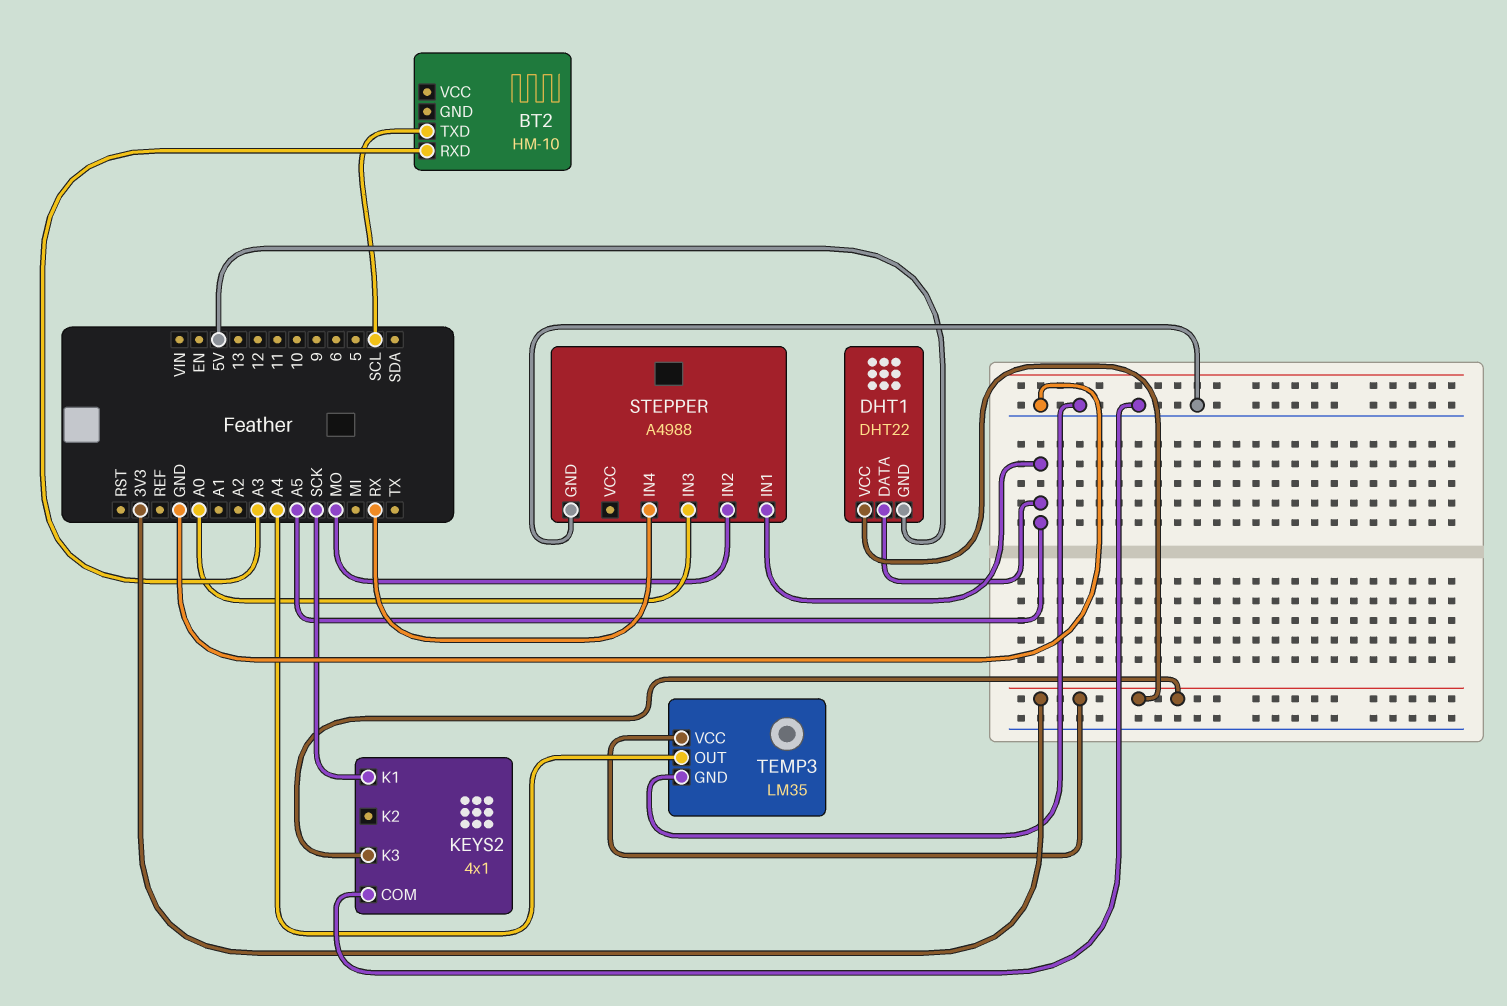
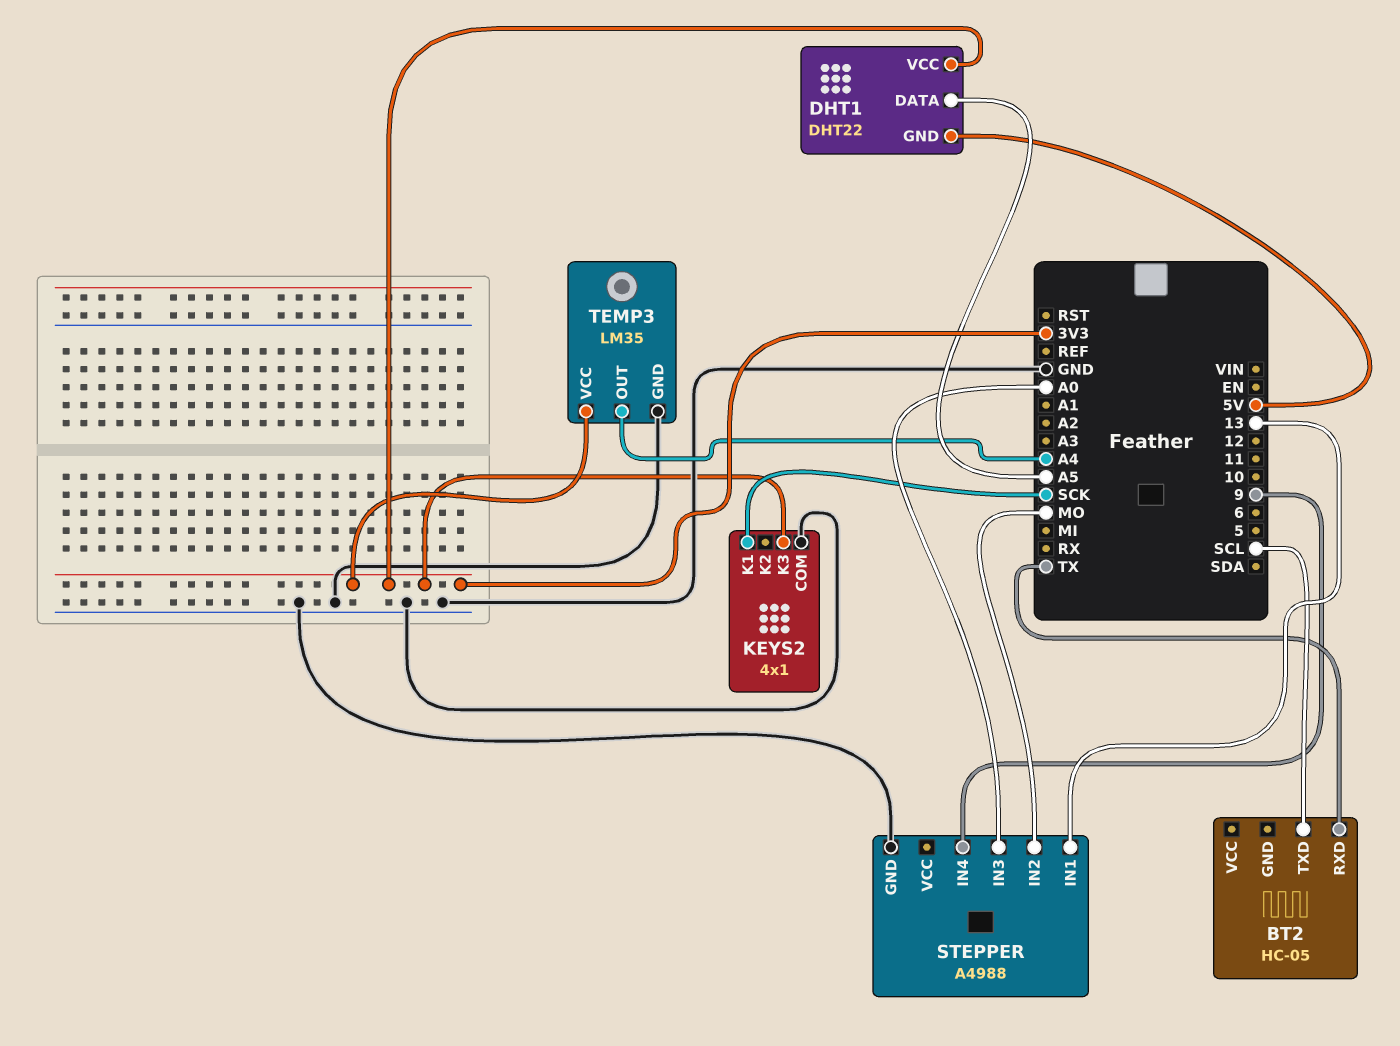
BT2: HM-10 -> HC-05
BT2 pin RXD: A3 -> TX
STEPPER pin IN1: A5 -> 13
STEPPER pin IN4: RX -> 9

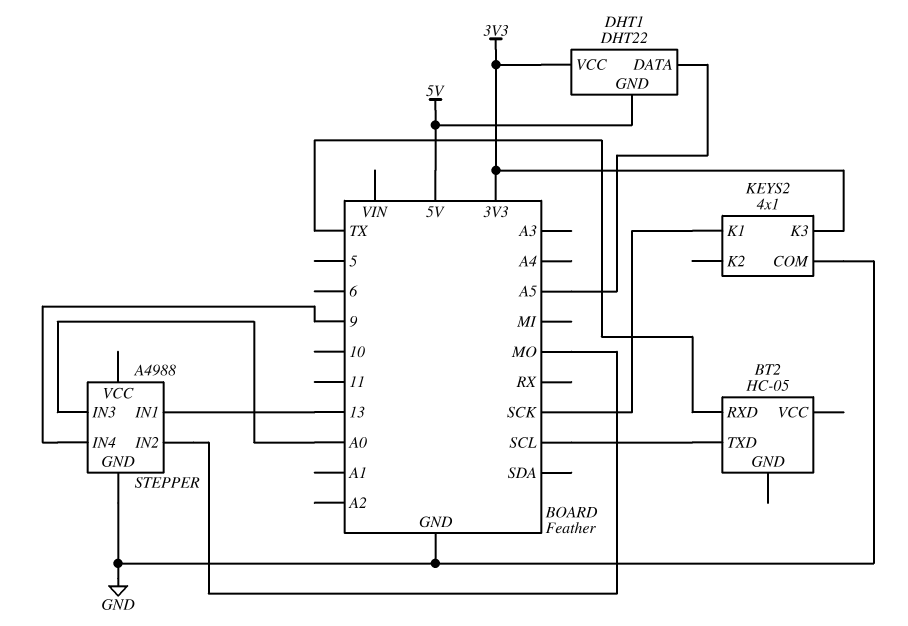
TEMP3: LM35 -> none
TEMP3 pin GND: GND -> none
TEMP3 pin OUT: A4 -> none
TEMP3 pin VCC: 3V3 -> none

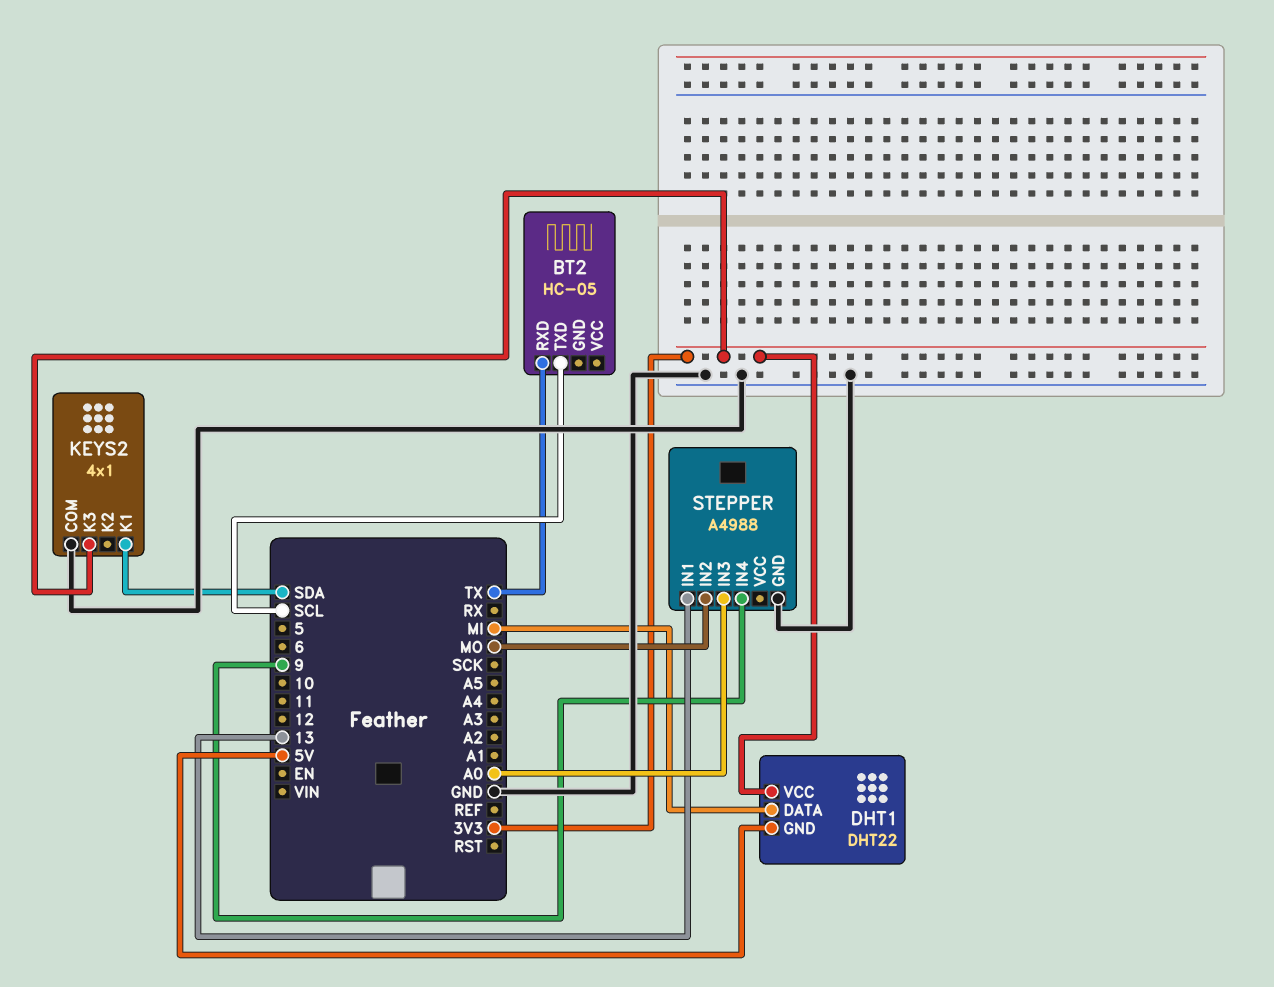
DHT1 pin DATA: A5 -> MI
KEYS2 pin K1: SCK -> SDA

